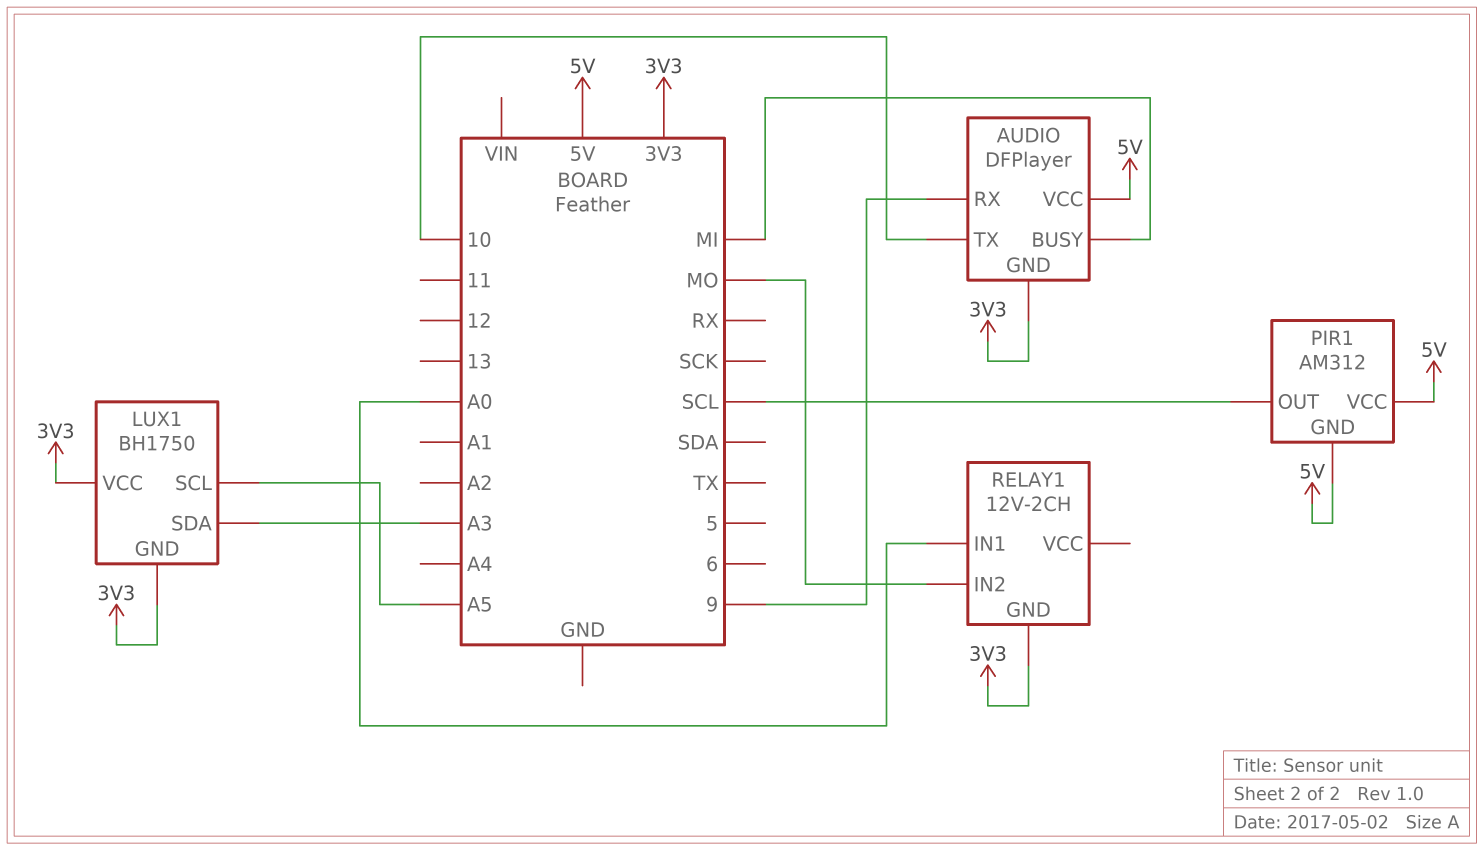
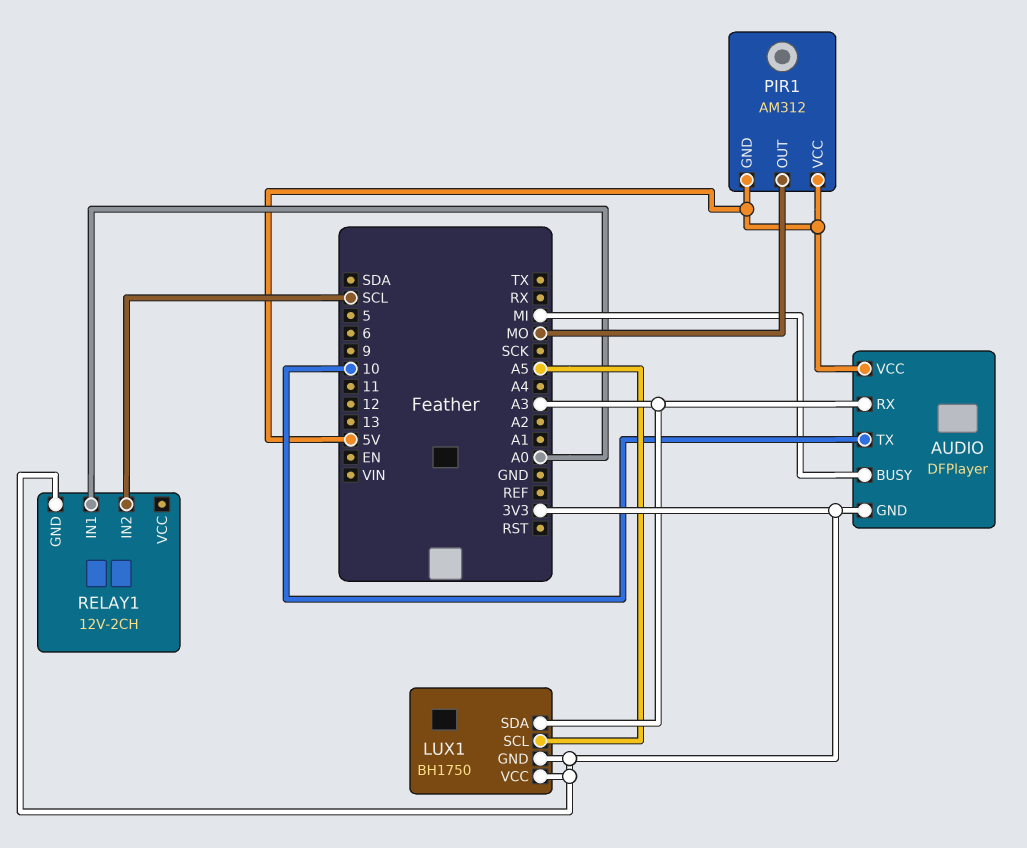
AUDIO pin RX: 9 -> A3
PIR1 pin OUT: SCL -> MO
RELAY1 pin IN2: MO -> SCL

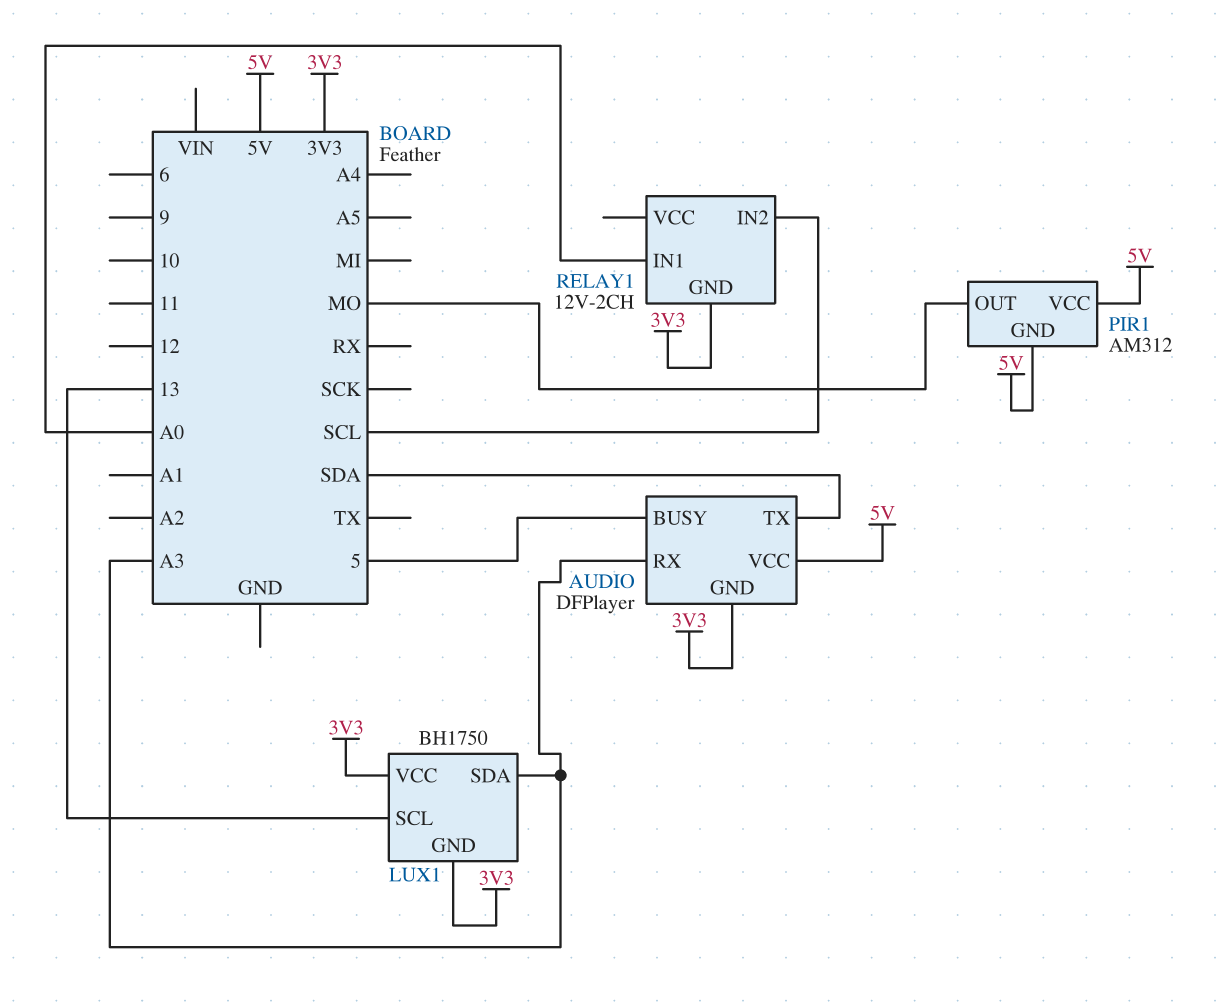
AUDIO pin BUSY: MI -> 5
AUDIO pin TX: 10 -> SDA
LUX1 pin SCL: A5 -> 13

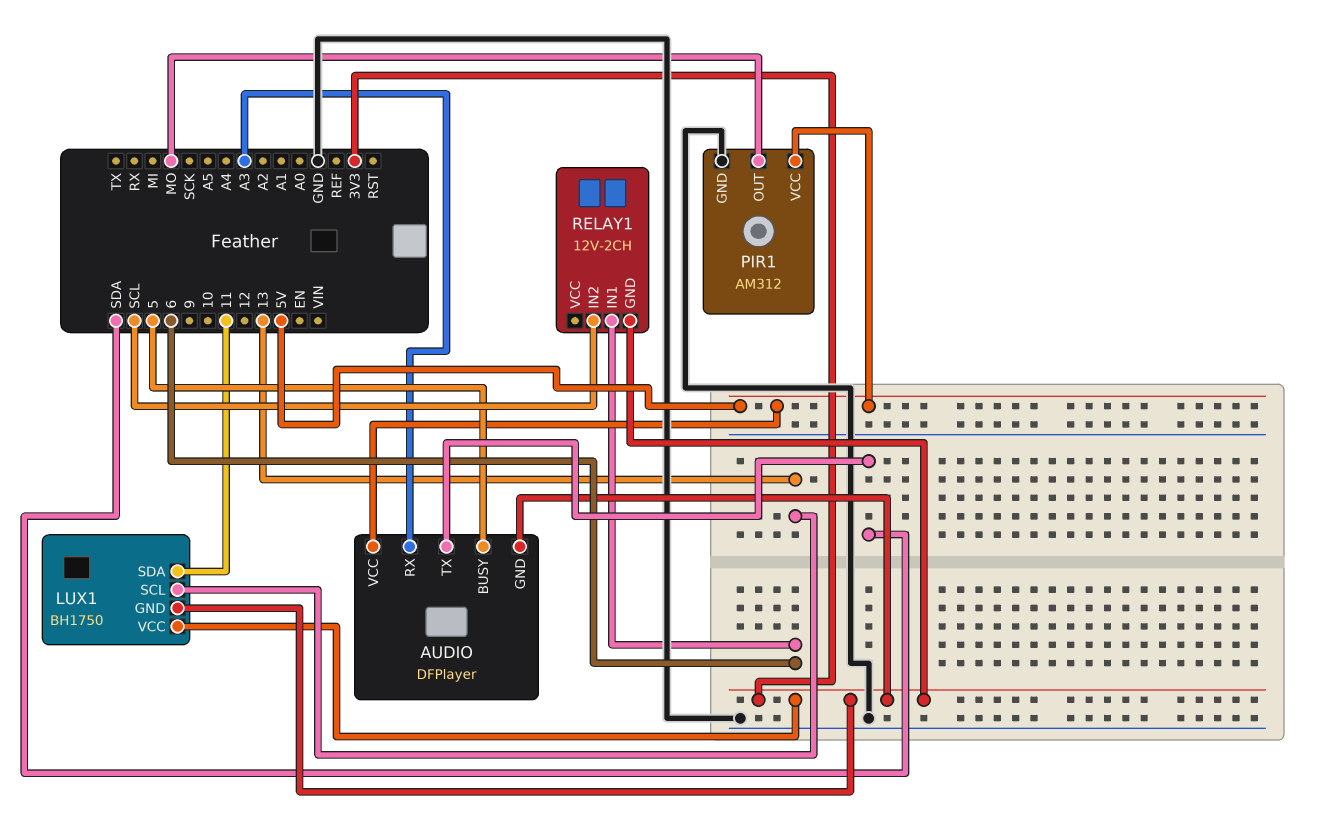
LUX1 pin SDA: A3 -> 11
PIR1 pin GND: 5V -> GND
RELAY1 pin IN1: A0 -> 6

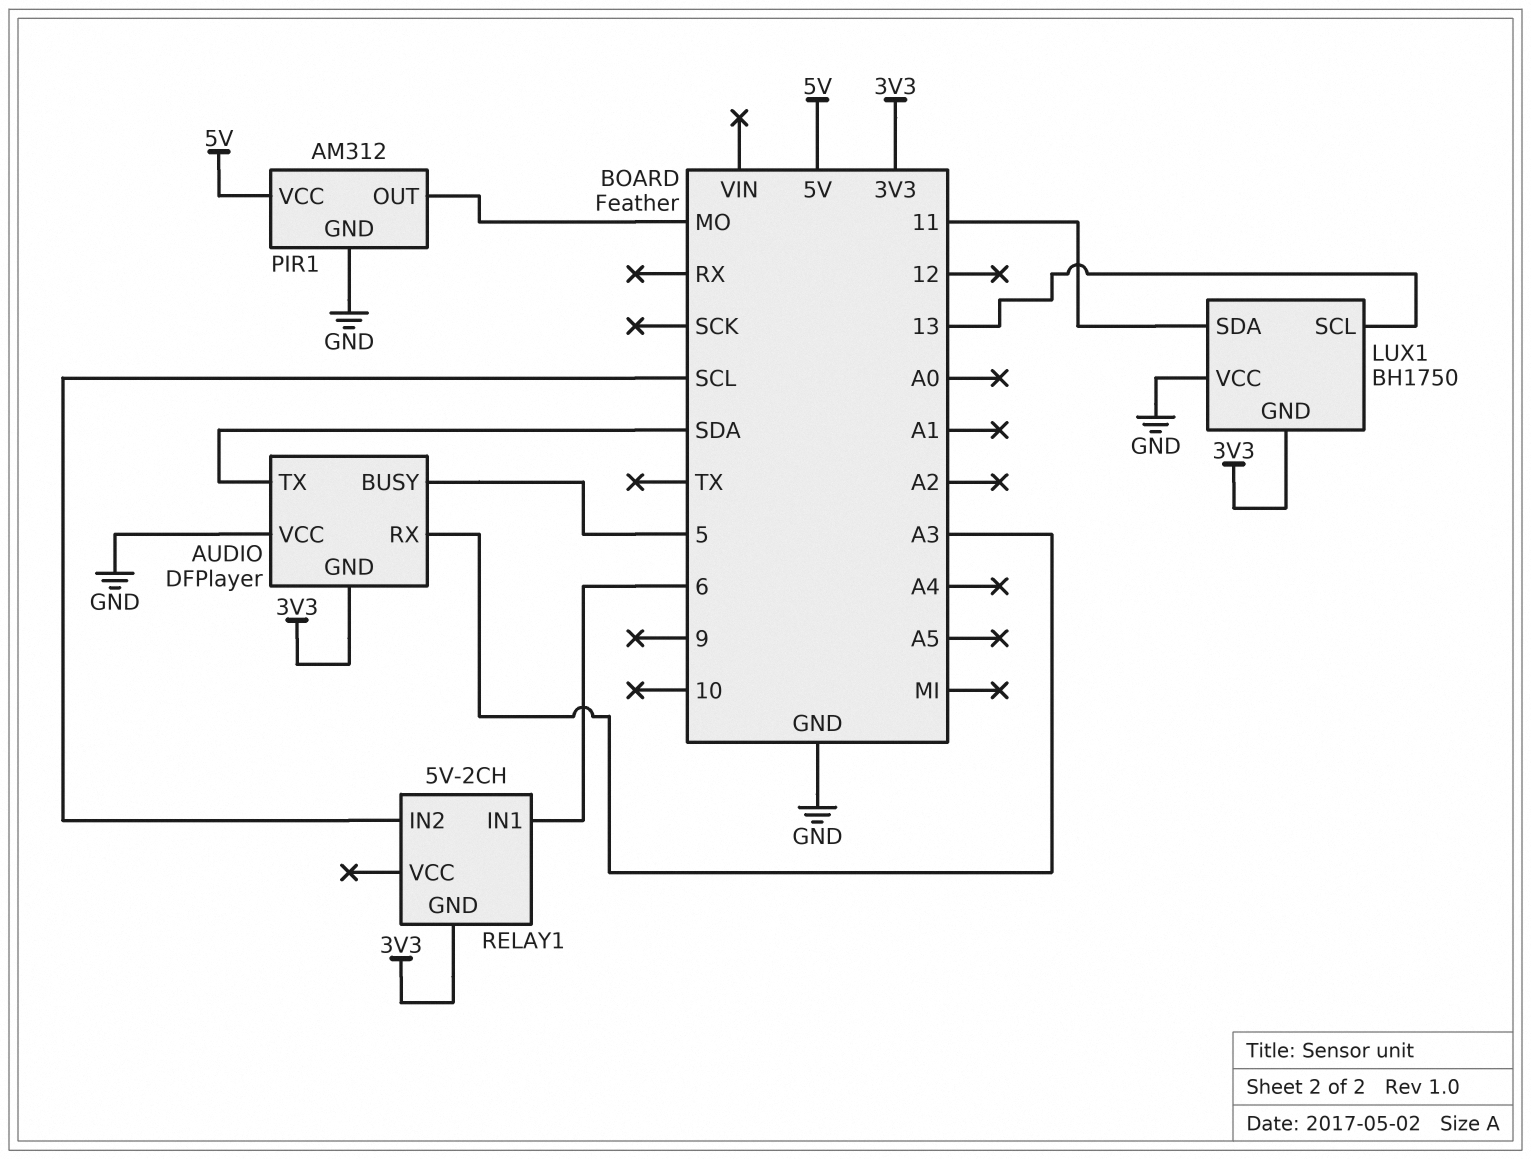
AUDIO pin VCC: 5V -> GND
LUX1 pin VCC: 3V3 -> GND
RELAY1: 12V-2CH -> 5V-2CH

